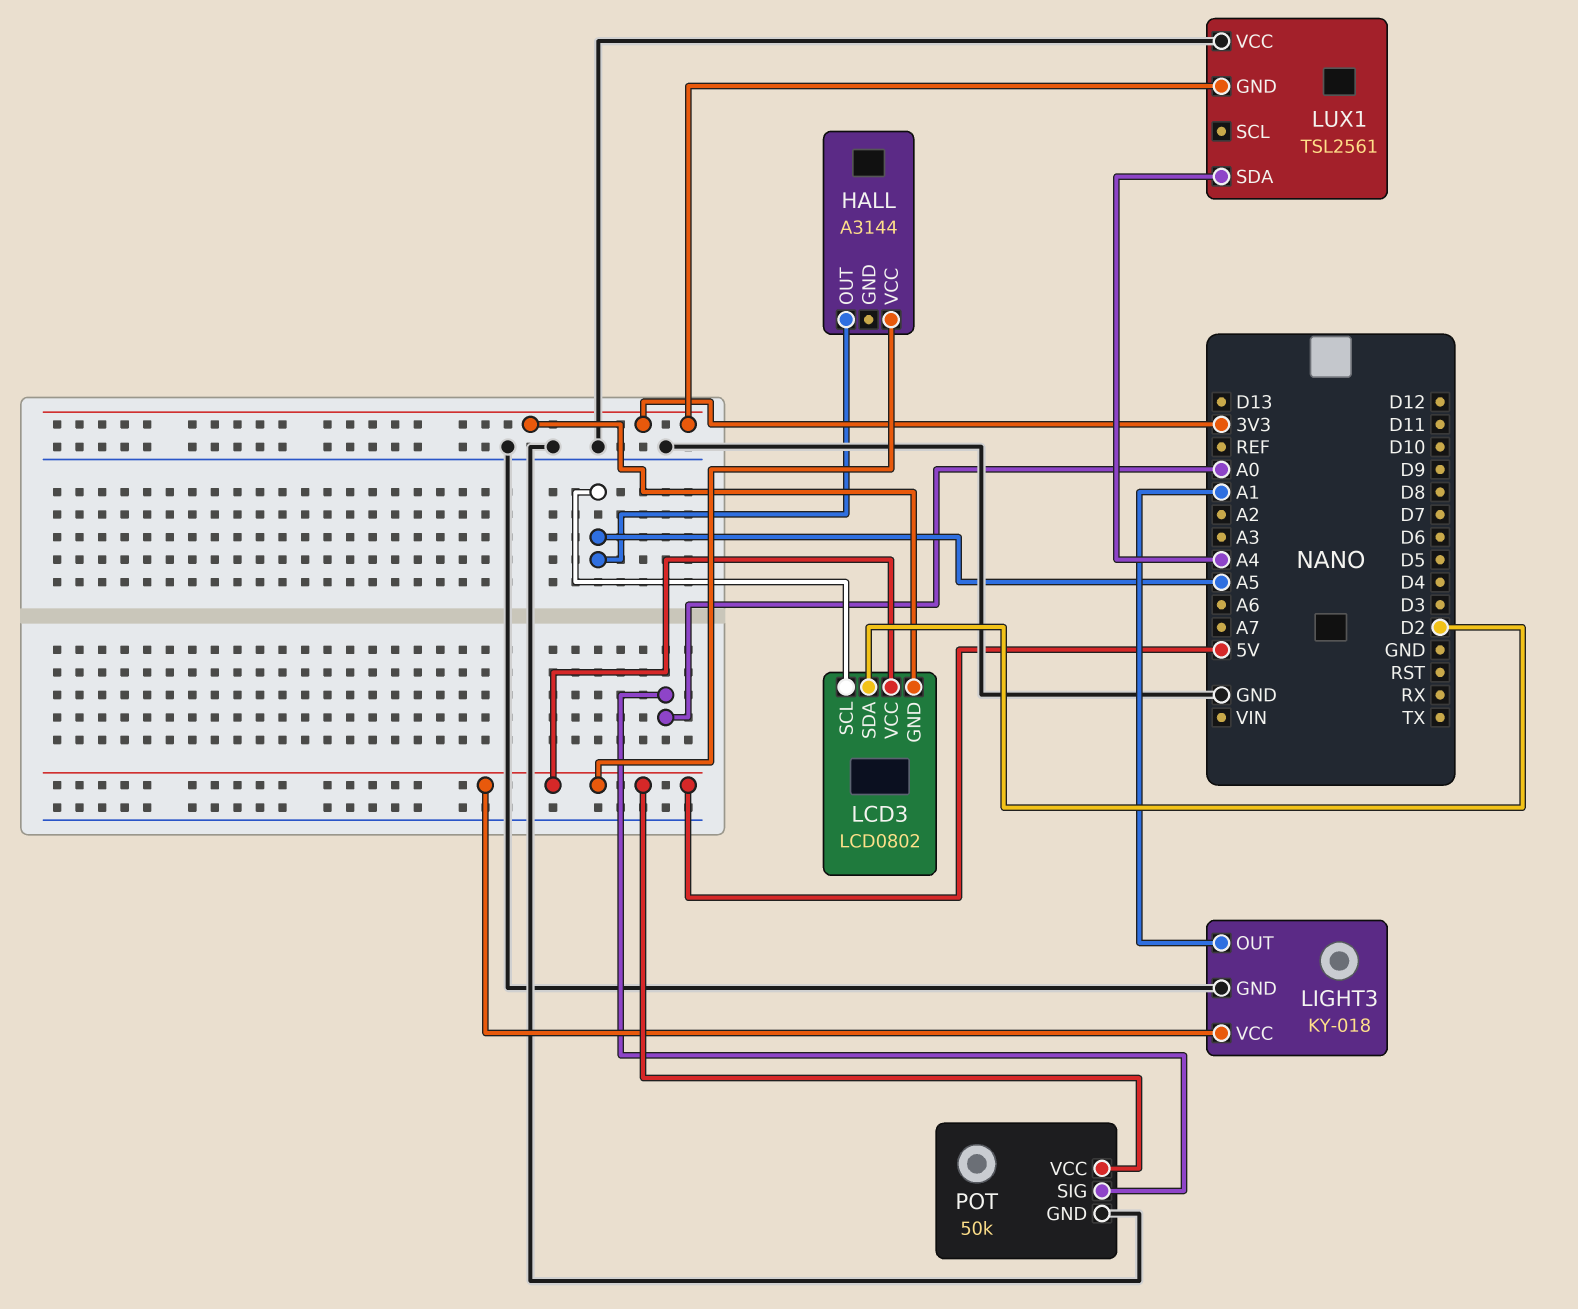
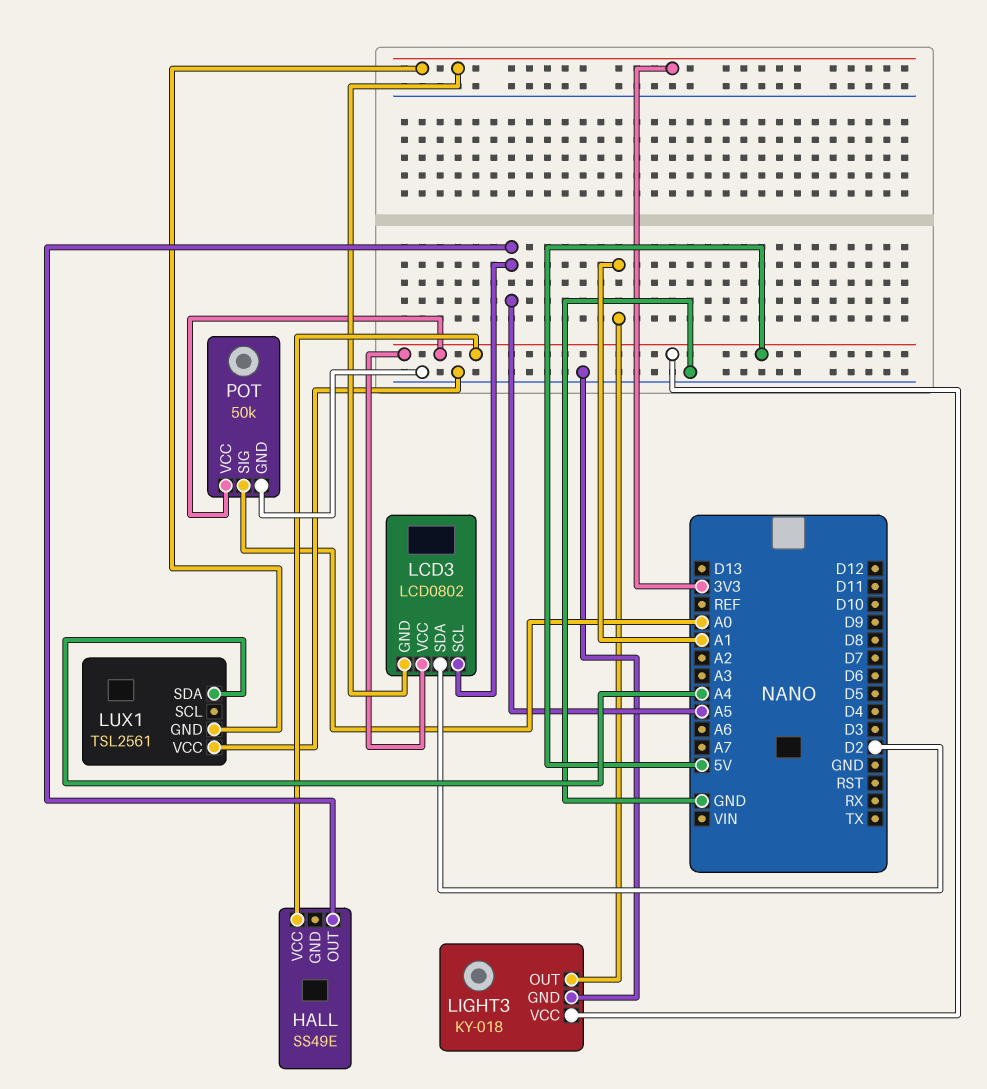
HALL: A3144 -> SS49E

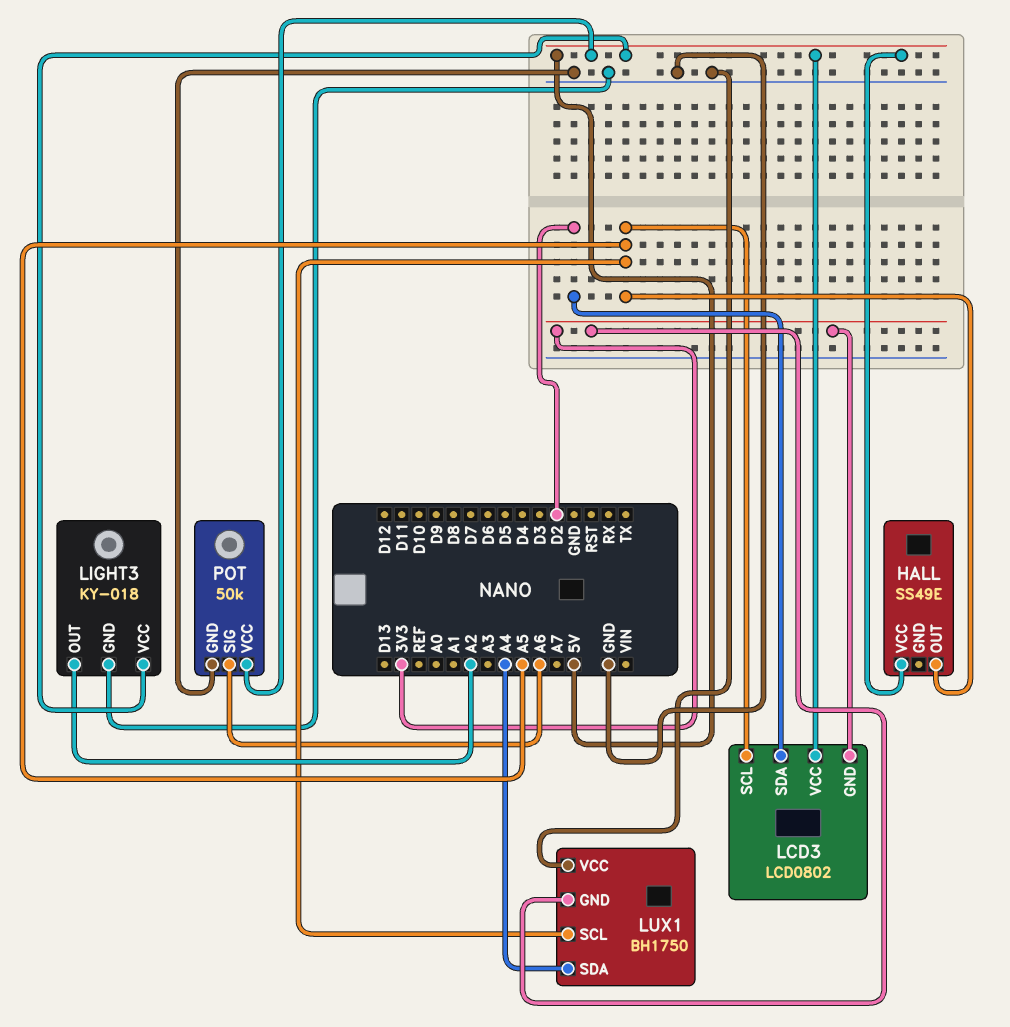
LIGHT3 pin OUT: A1 -> A2
LUX1: TSL2561 -> BH1750
LUX1 pin SCL: none -> A5
POT pin SIG: A0 -> A6

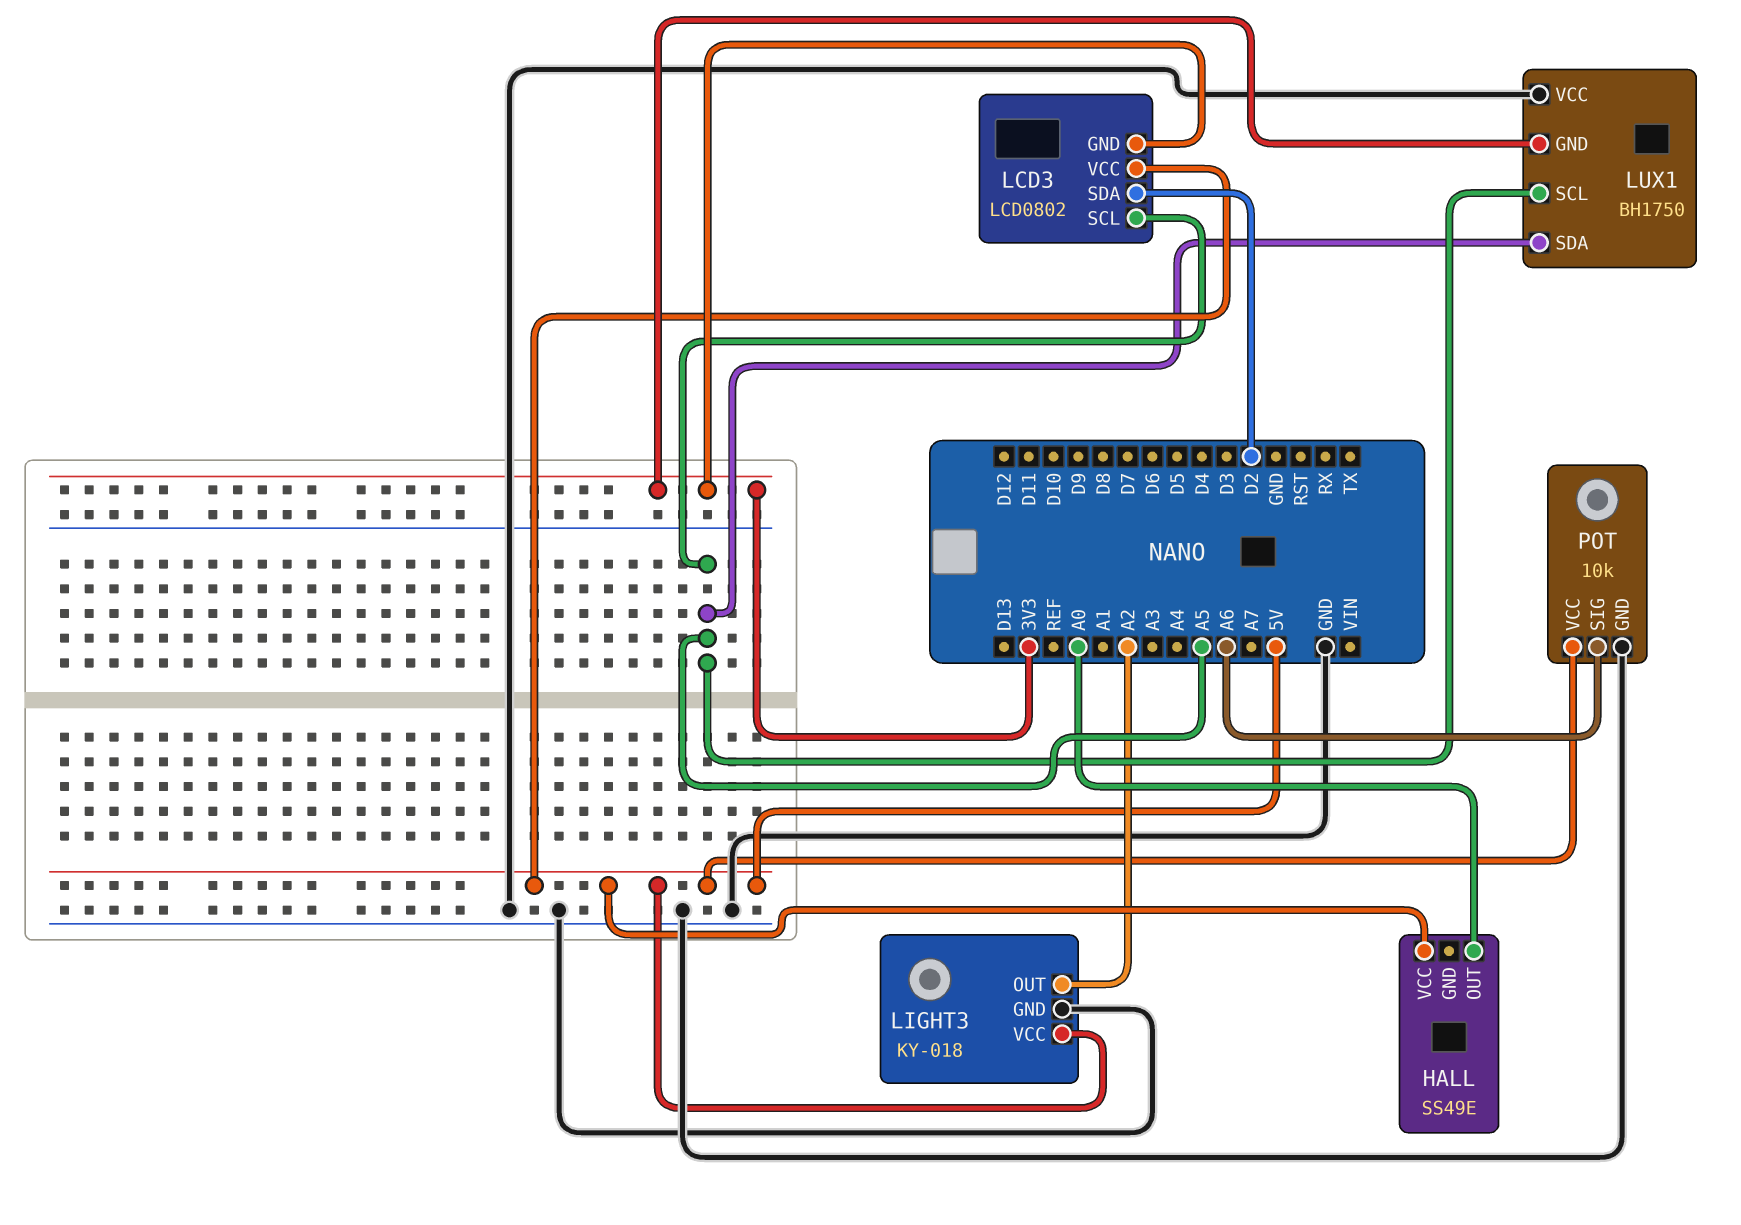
HALL pin OUT: A5 -> A0
LUX1 pin SDA: A4 -> A5
POT: 50k -> 10k

